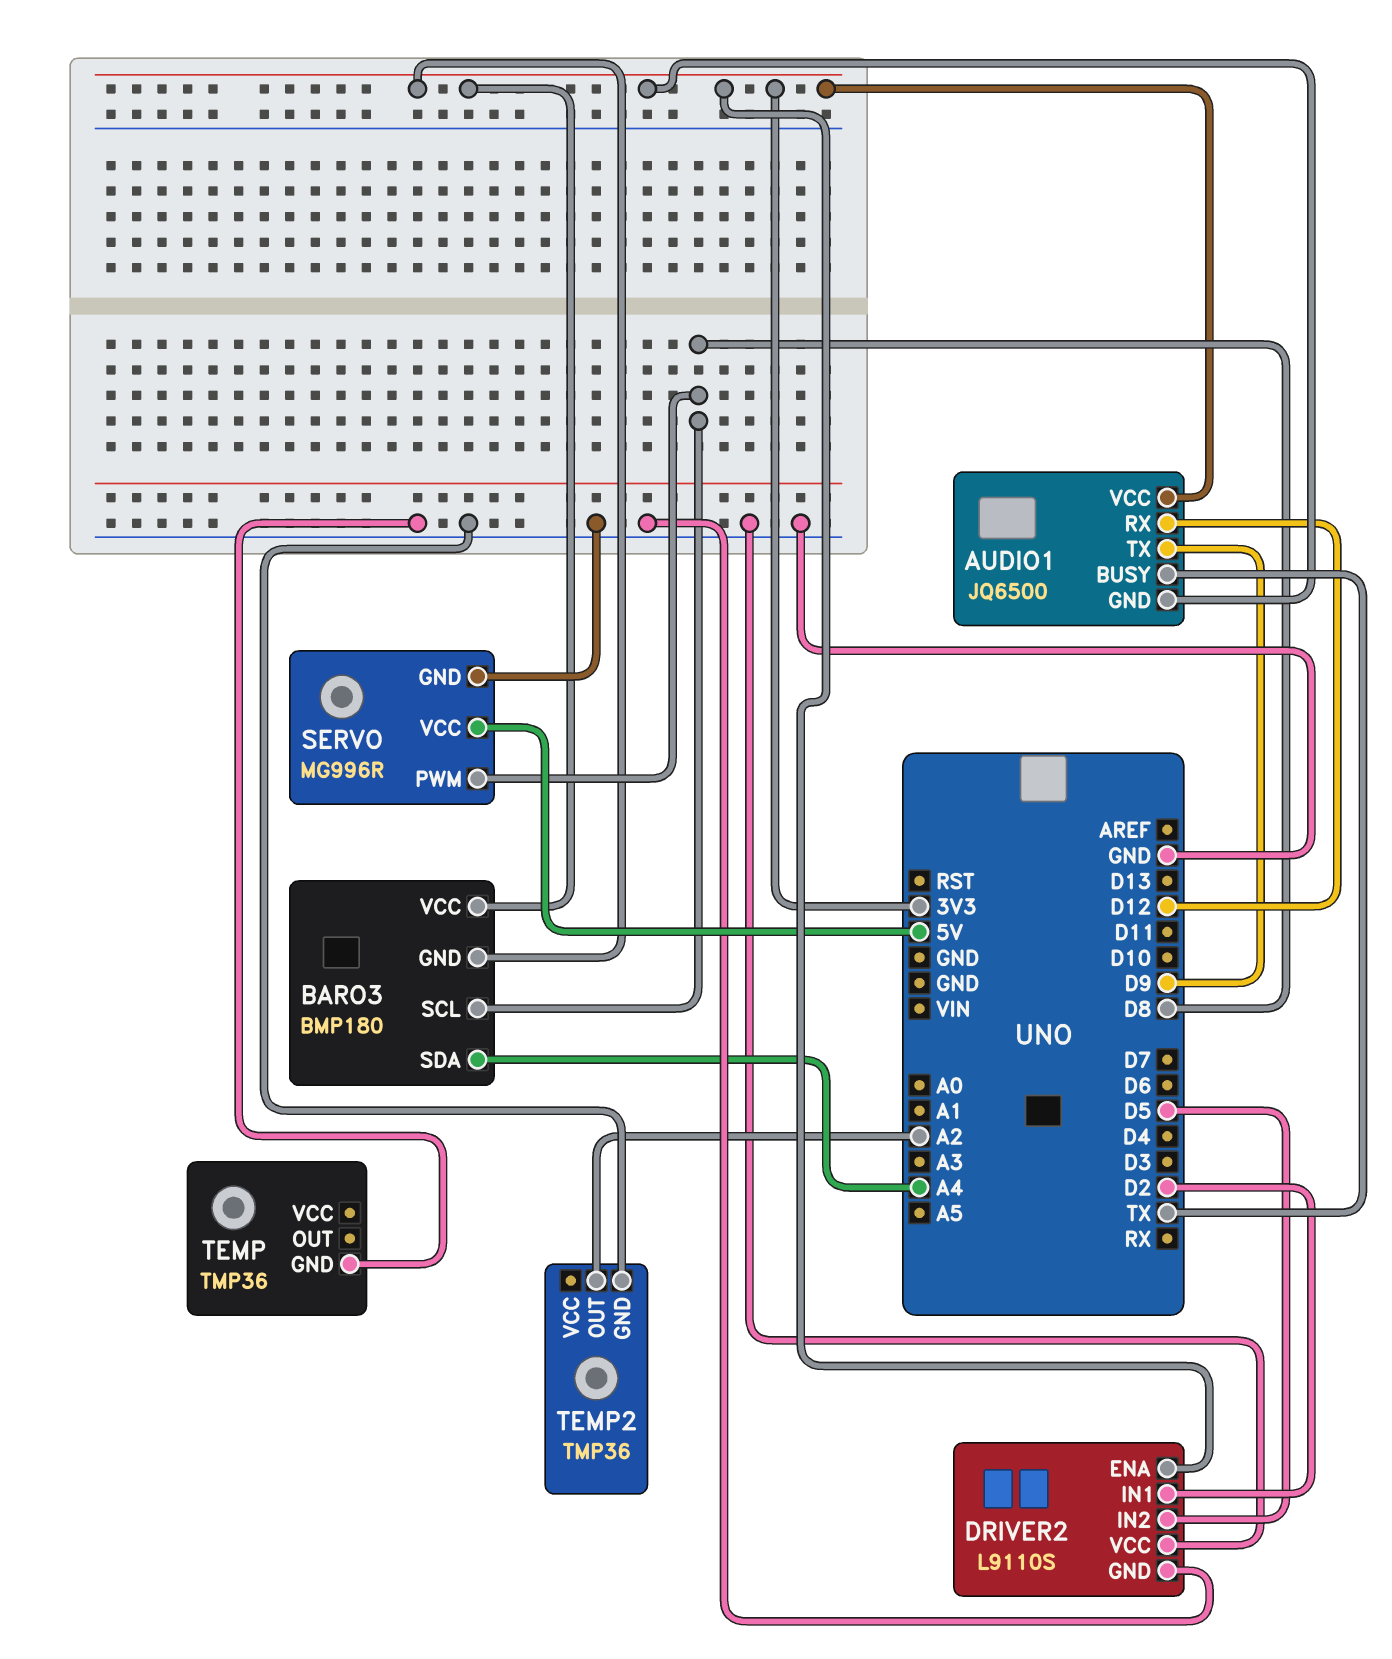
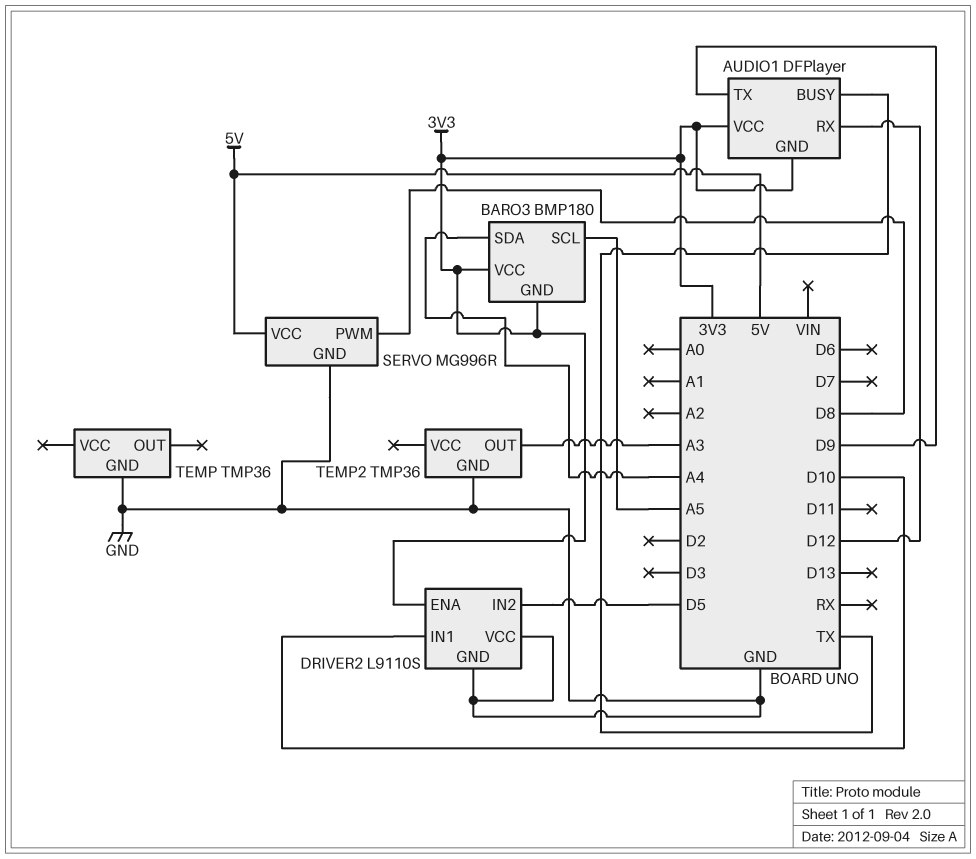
AUDIO1: JQ6500 -> DFPlayer
BARO3 pin SCL: D8 -> A5
DRIVER2 pin IN1: D2 -> D10
TEMP2 pin OUT: A2 -> A3

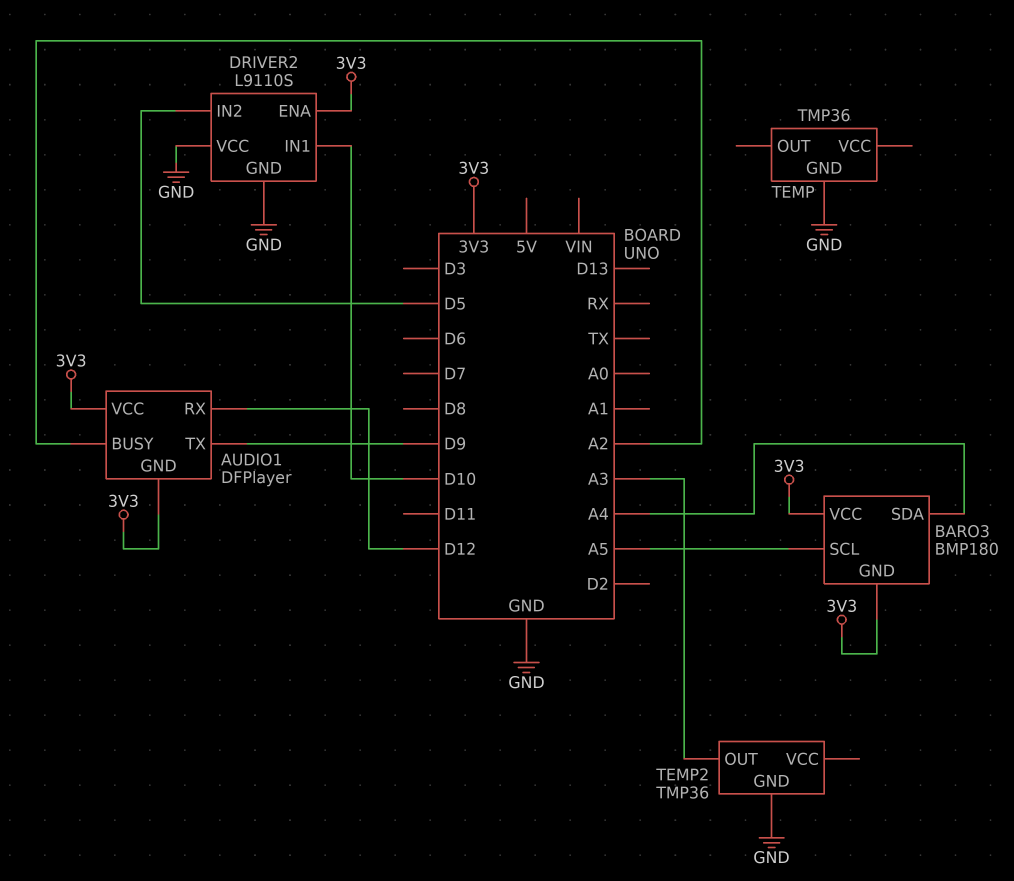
AUDIO1 pin BUSY: TX -> A2
SERVO: MG996R -> none
SERVO pin GND: GND -> none
SERVO pin PWM: D8 -> none
SERVO pin VCC: 5V -> none

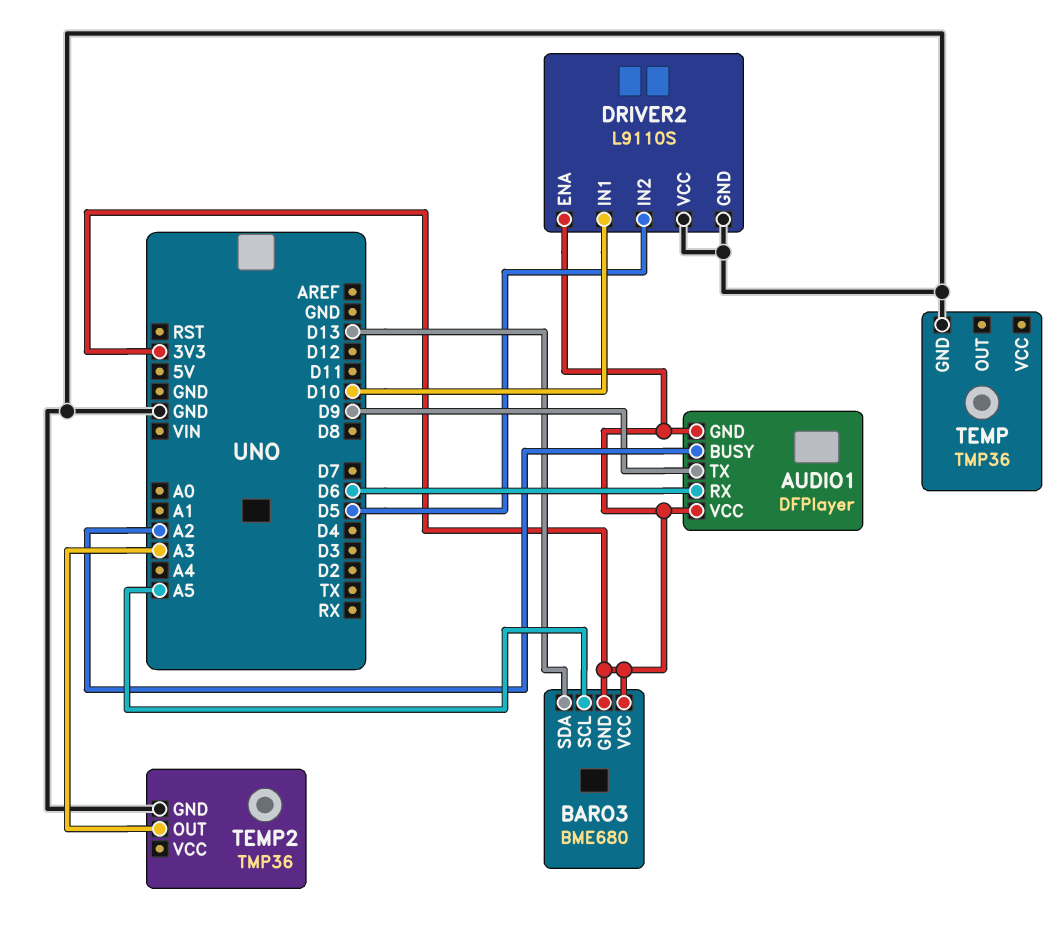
AUDIO1 pin RX: D12 -> D6
BARO3: BMP180 -> BME680
BARO3 pin SDA: A4 -> D13

